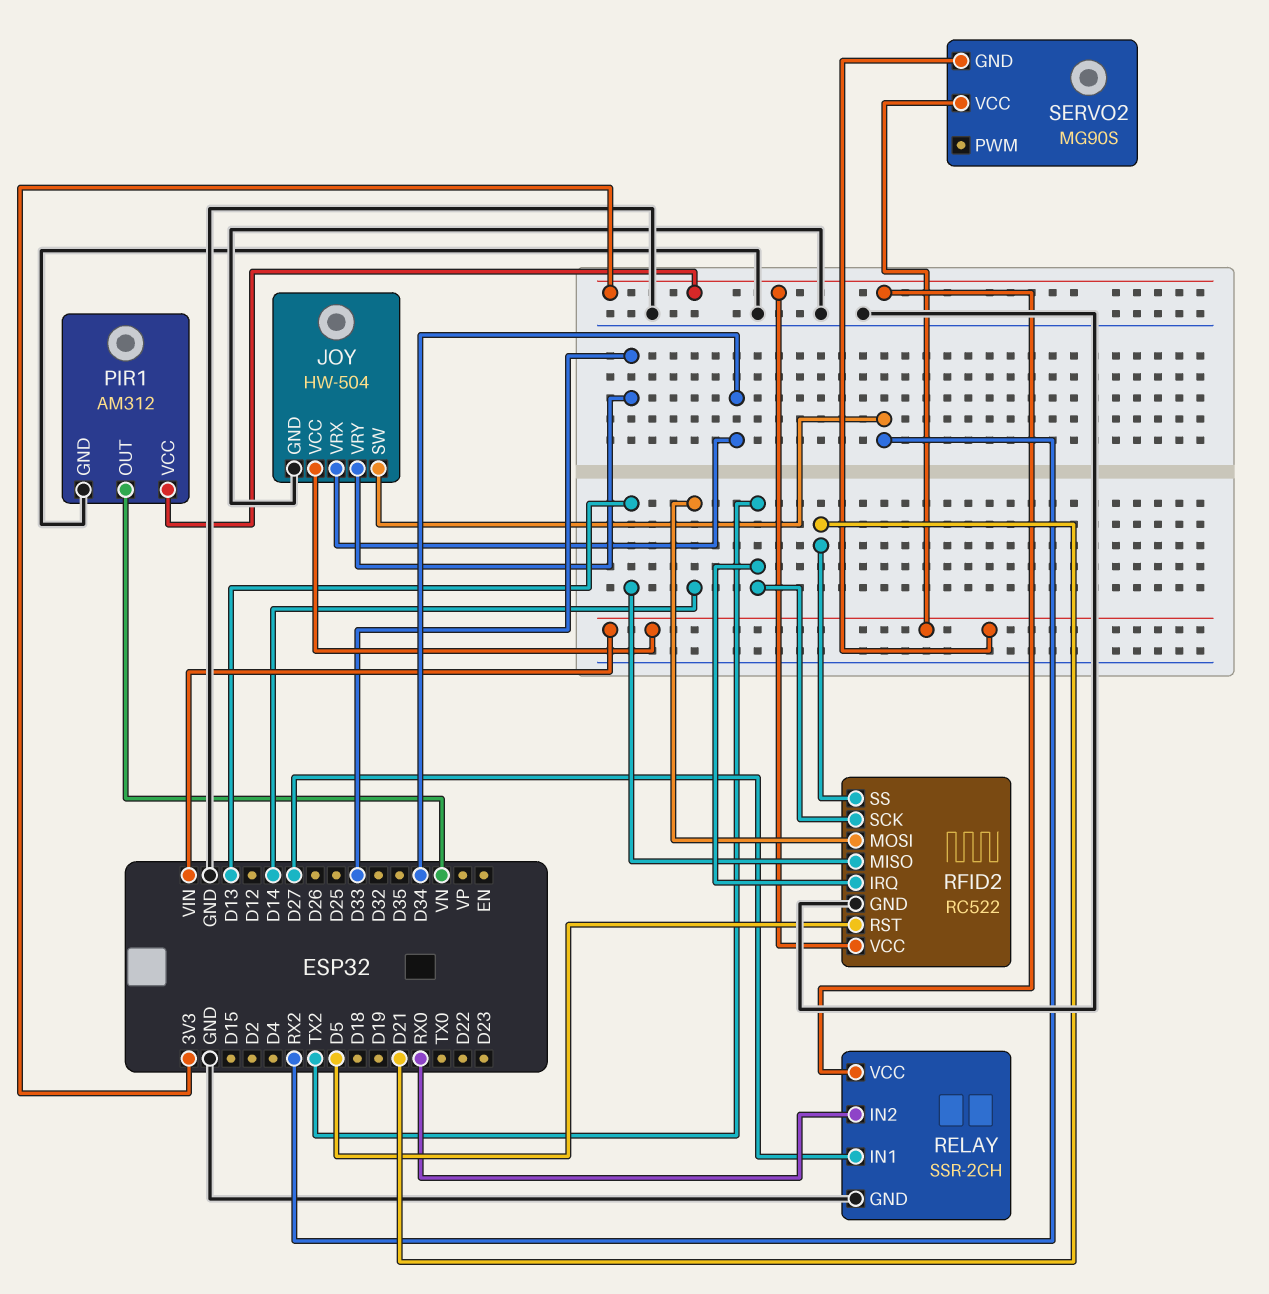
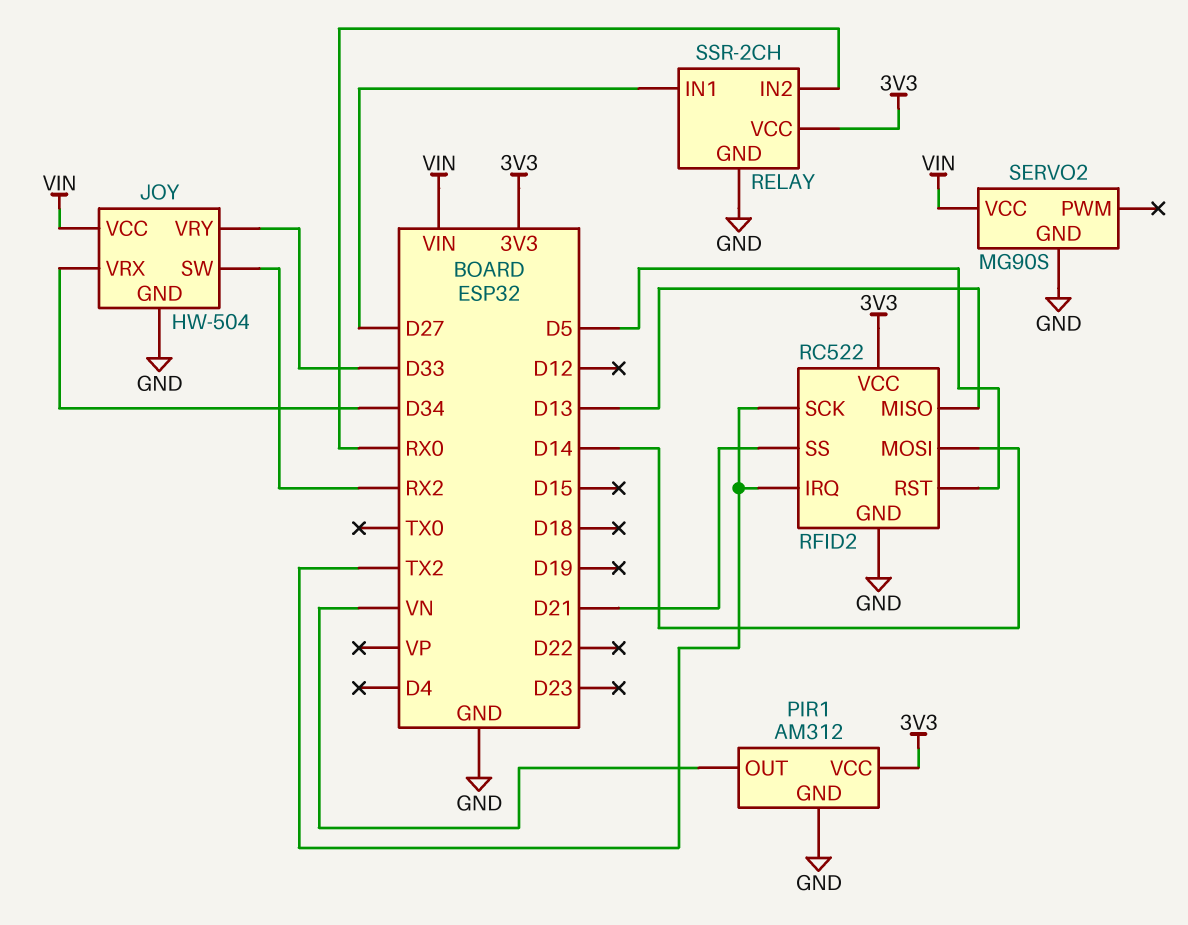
SERVO2 pin GND: VIN -> GND

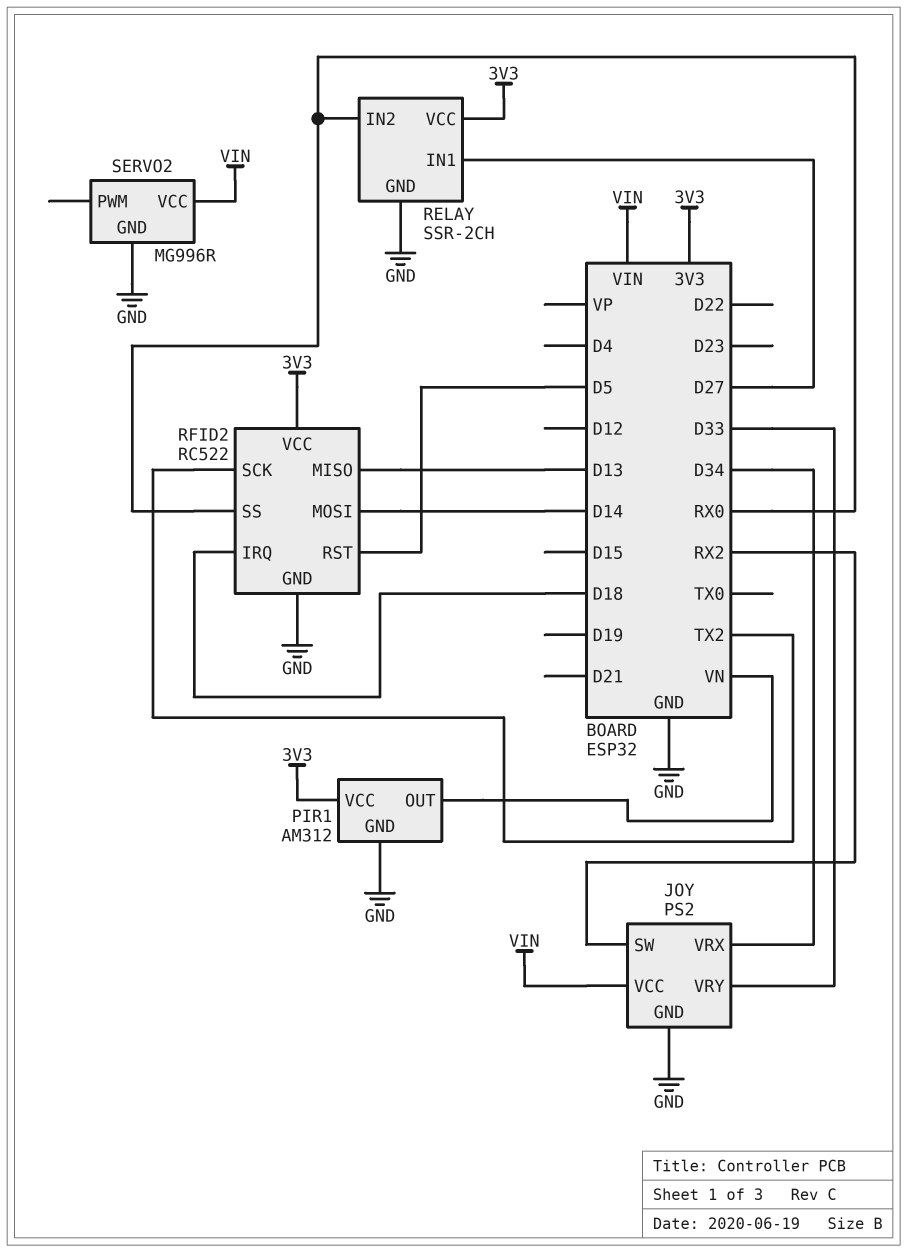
JOY: HW-504 -> PS2
RFID2 pin IRQ: TX2 -> D18
RFID2 pin SS: D21 -> RX0
SERVO2: MG90S -> MG996R

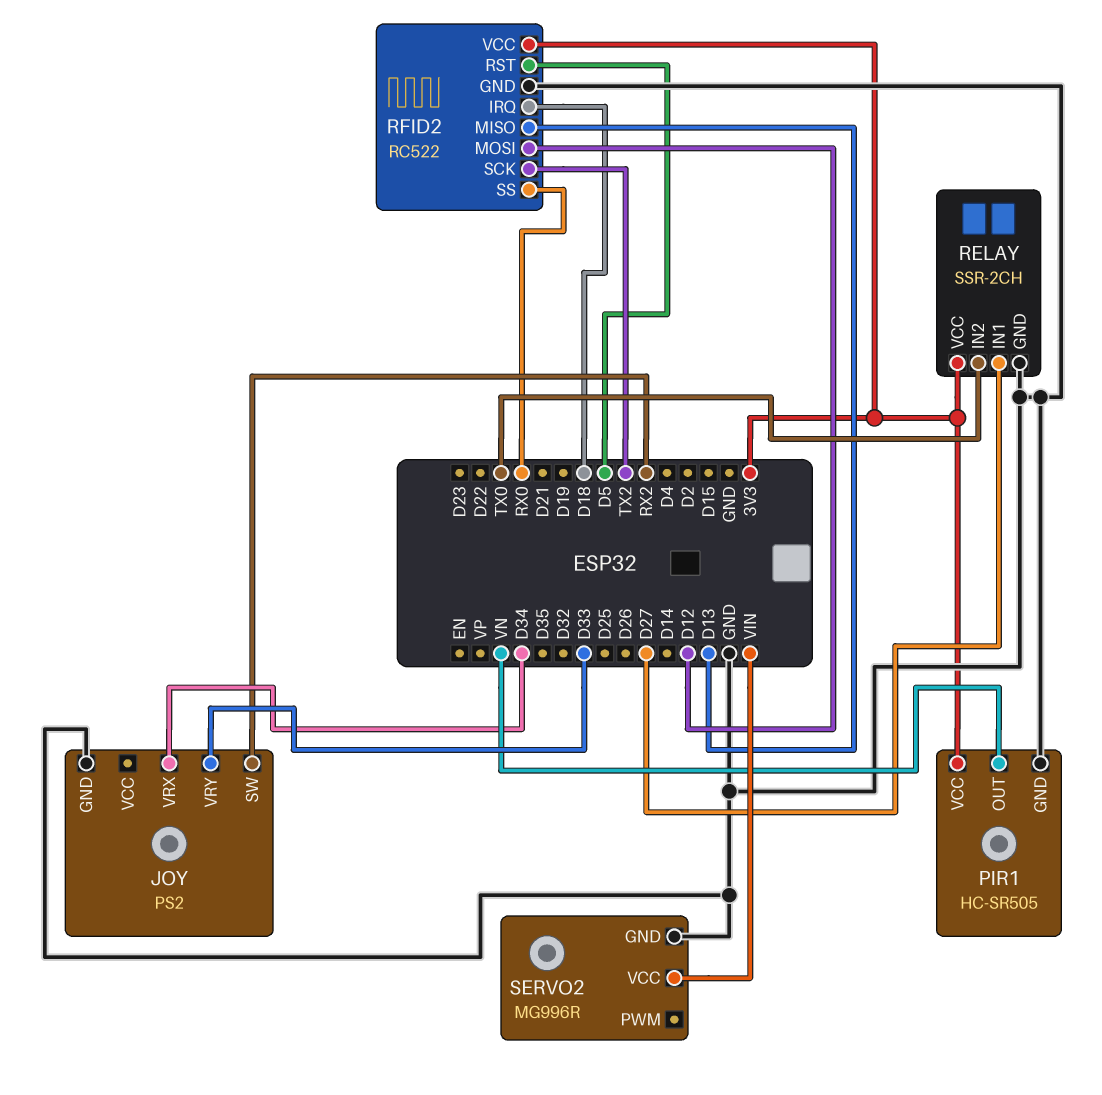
JOY pin VCC: VIN -> none
PIR1: AM312 -> HC-SR505
RELAY pin IN2: RX0 -> TX0
RFID2 pin MOSI: D14 -> D12

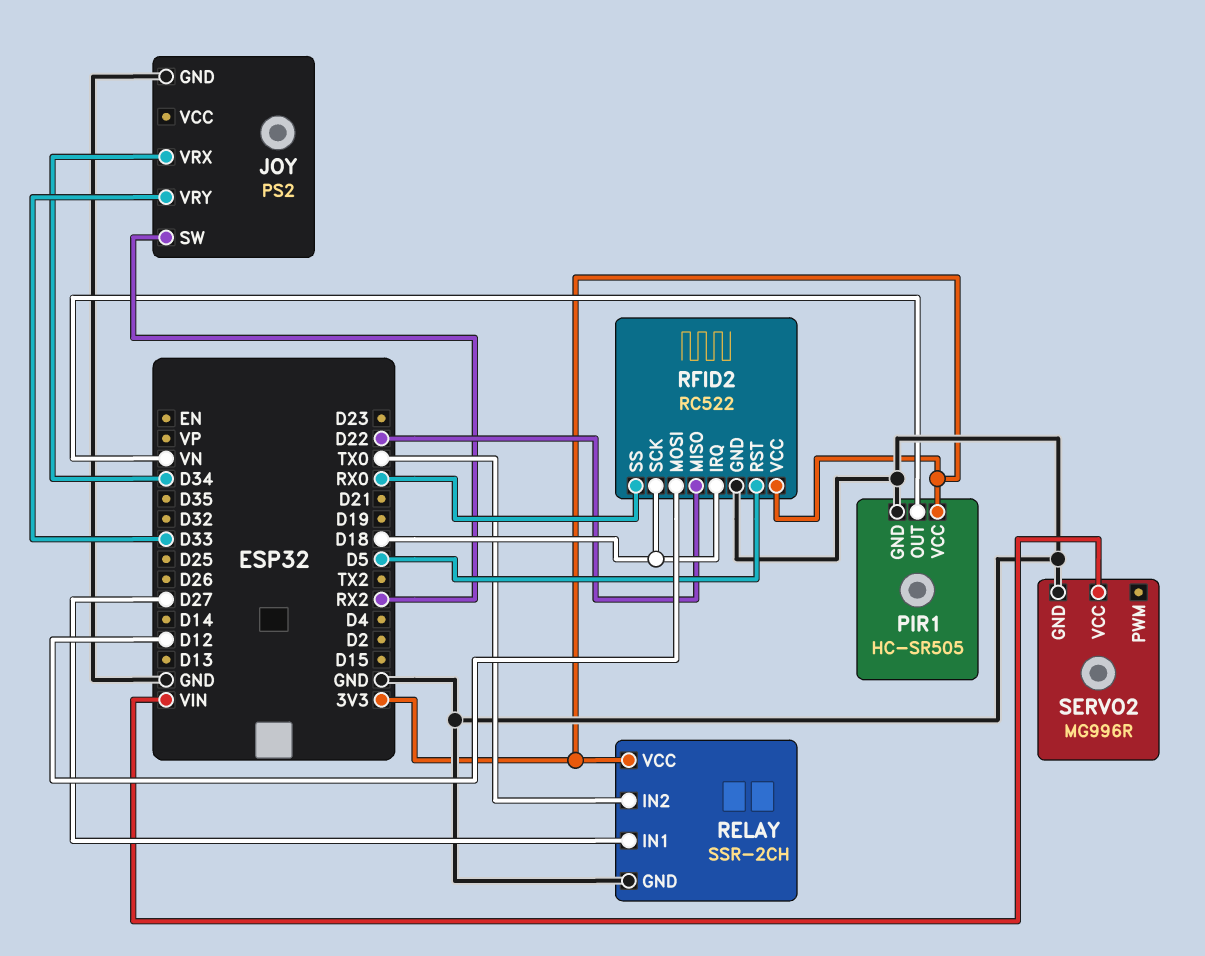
RFID2 pin MISO: D13 -> D22
RFID2 pin SCK: TX2 -> D18

